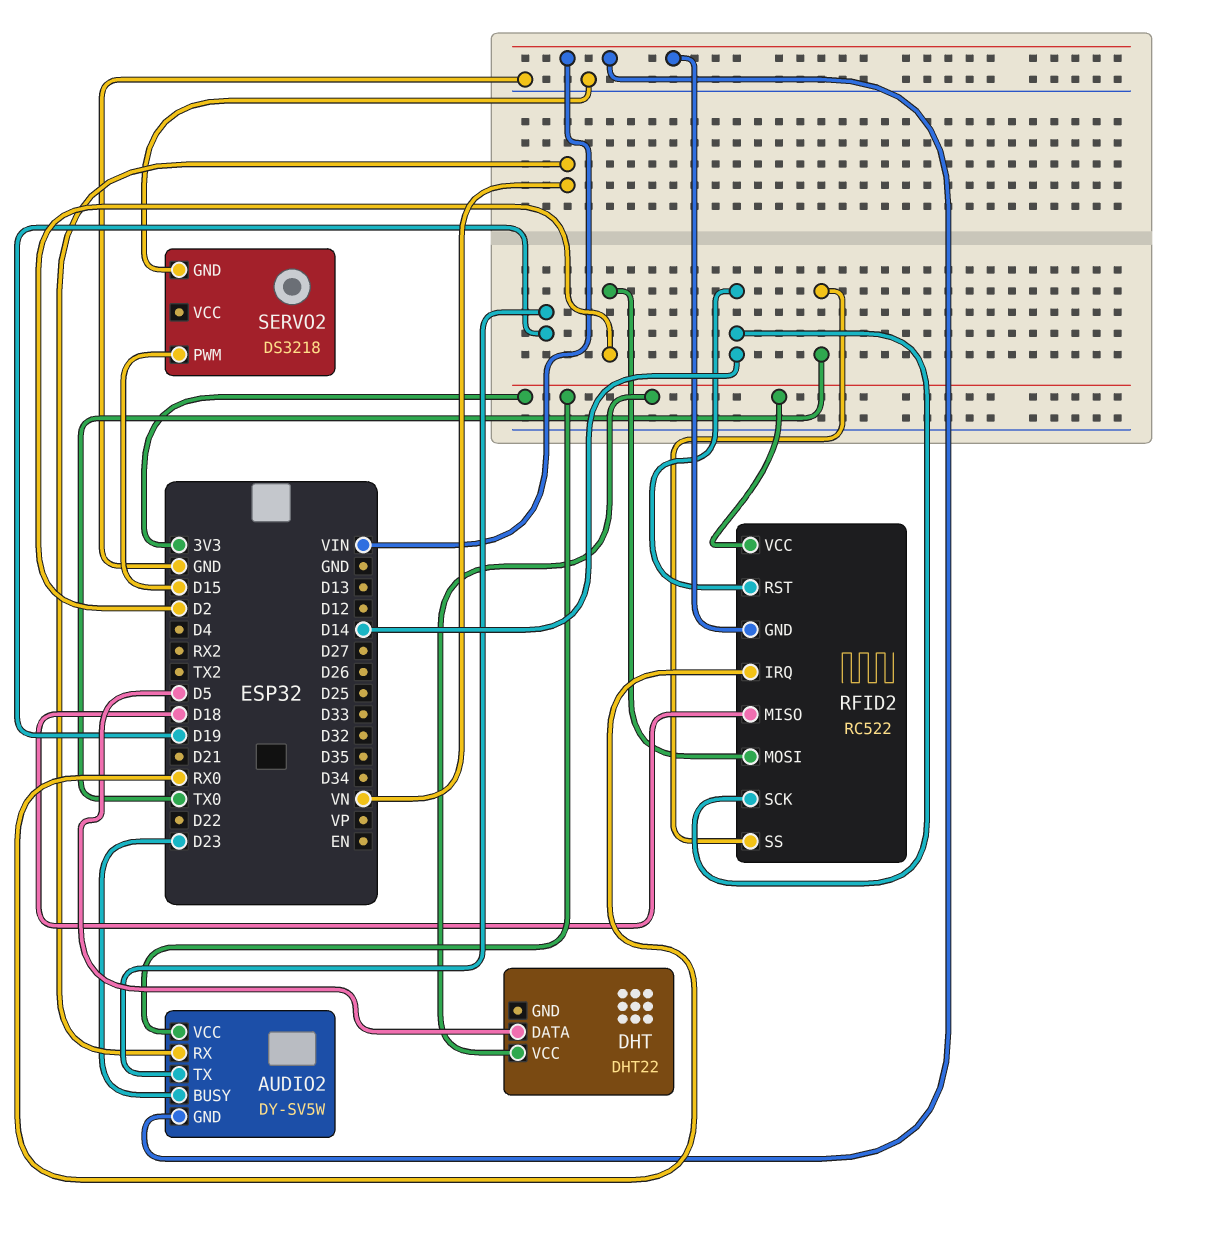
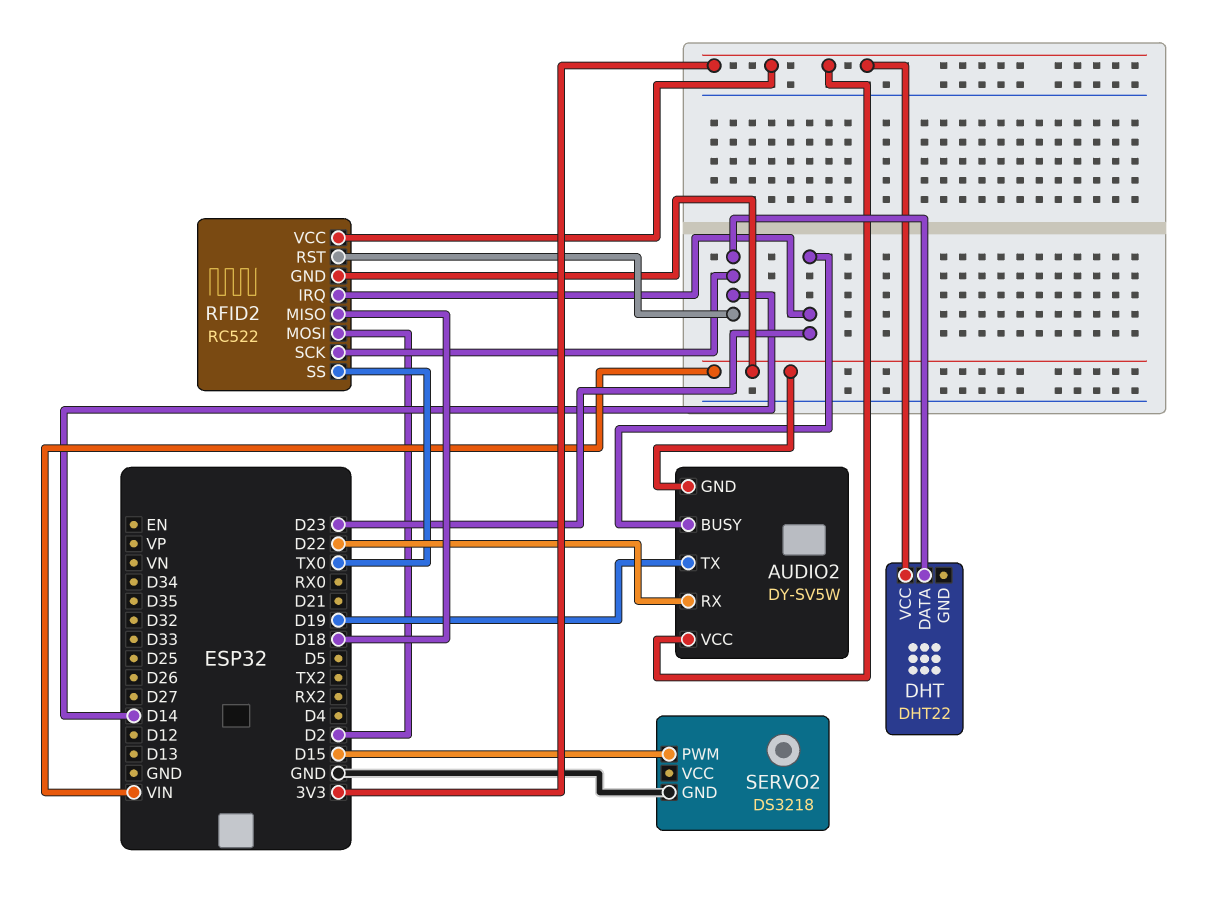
AUDIO2 pin RX: VN -> D22
DHT pin DATA: D5 -> D14
RFID2 pin IRQ: RX0 -> D23

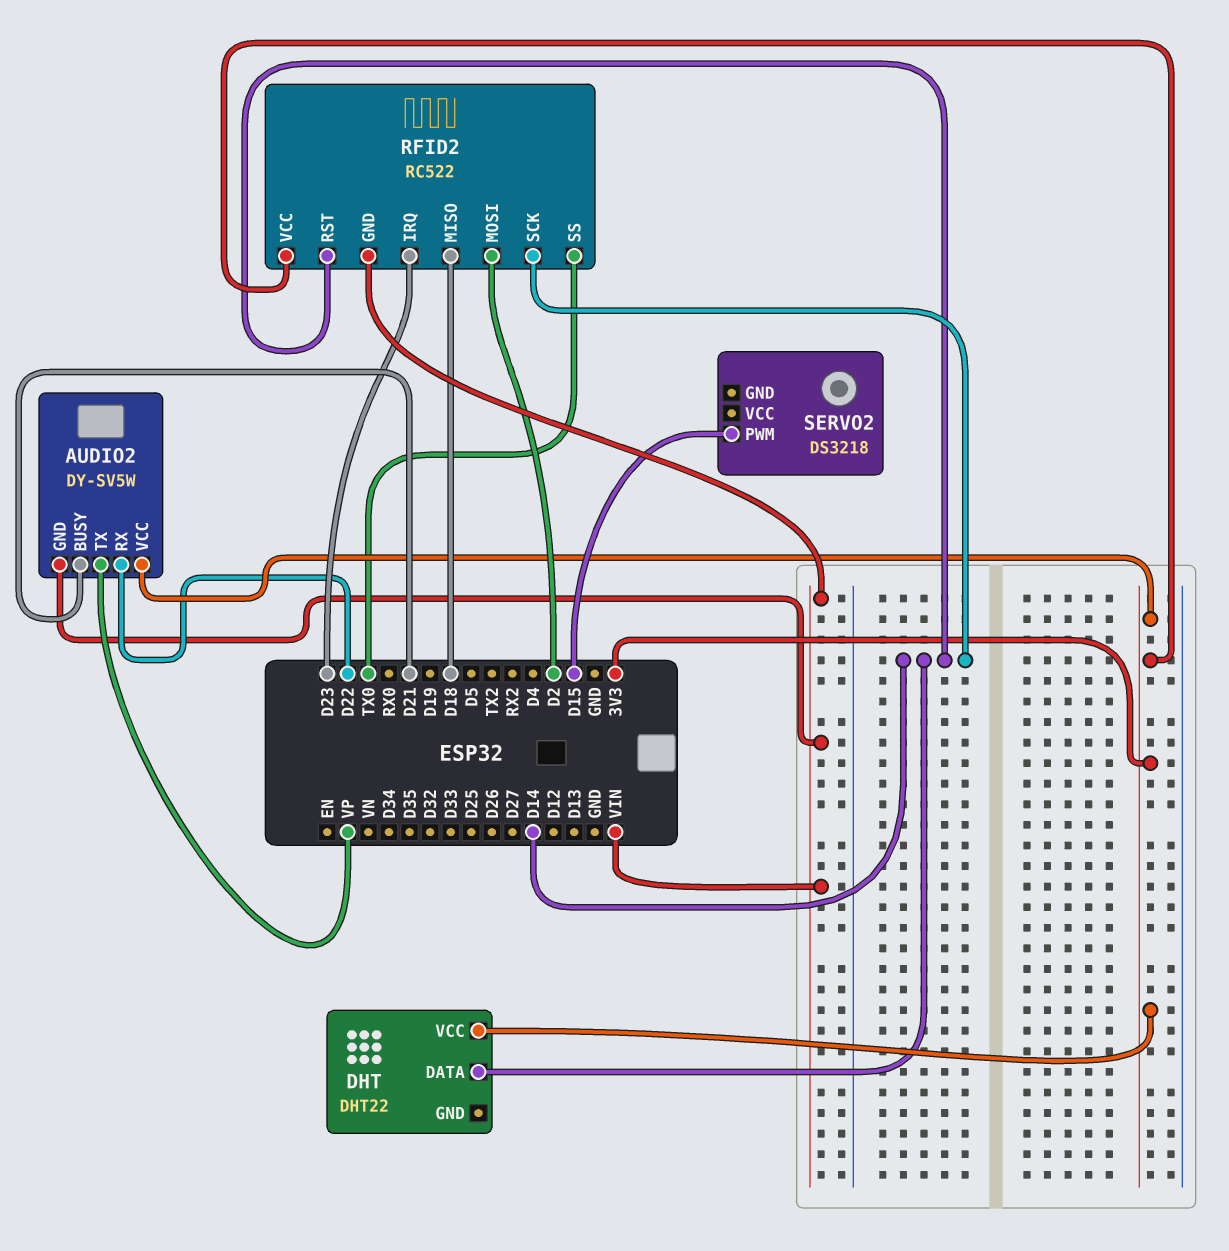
AUDIO2 pin BUSY: D23 -> D21
AUDIO2 pin TX: D19 -> VP
SERVO2 pin GND: GND -> none

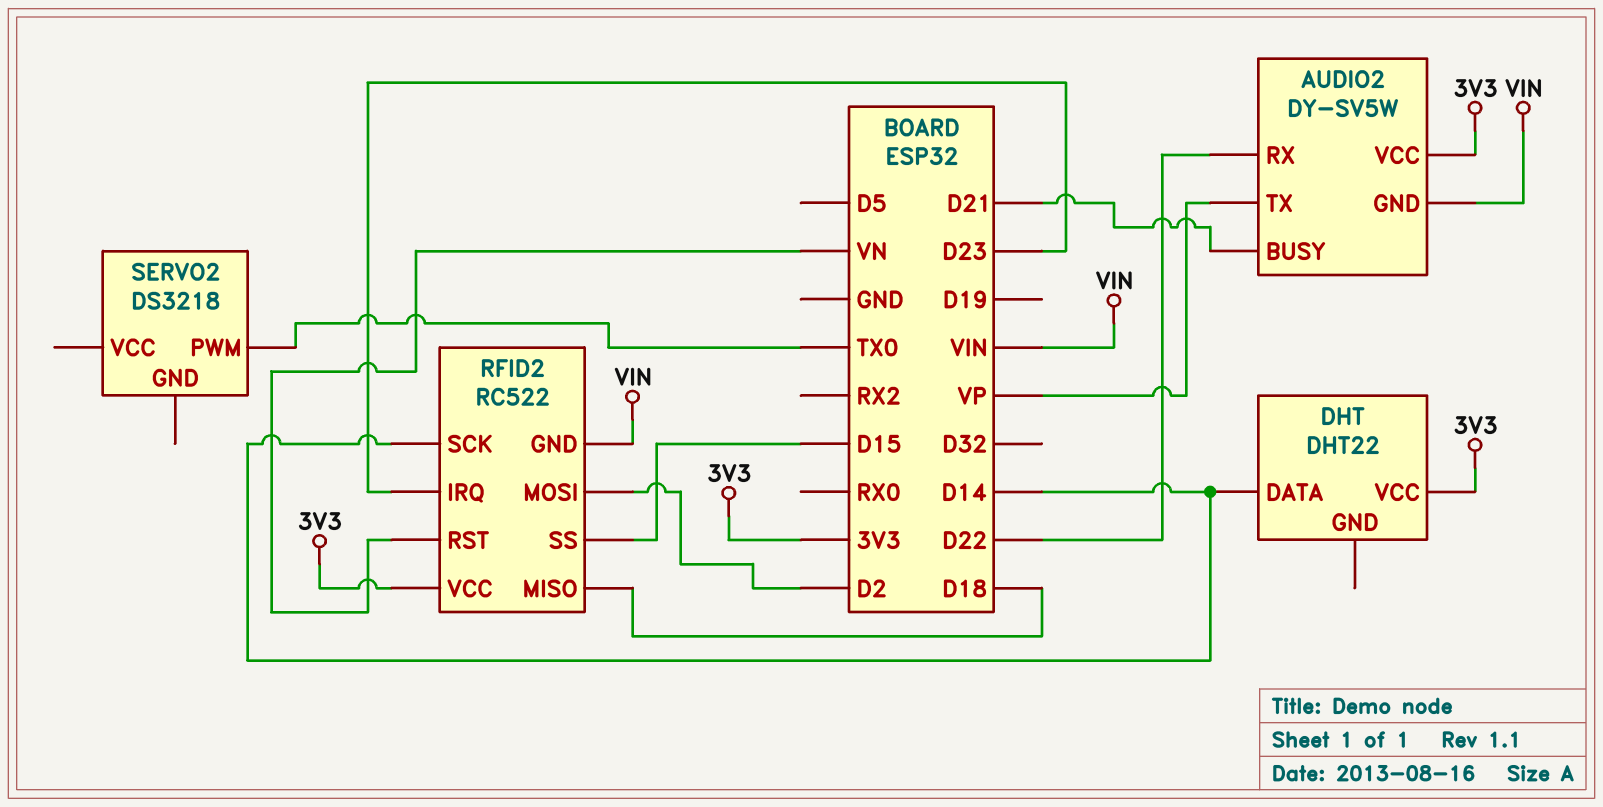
RFID2 pin RST: D14 -> VN
RFID2 pin SS: TX0 -> D15
SERVO2 pin PWM: D15 -> TX0

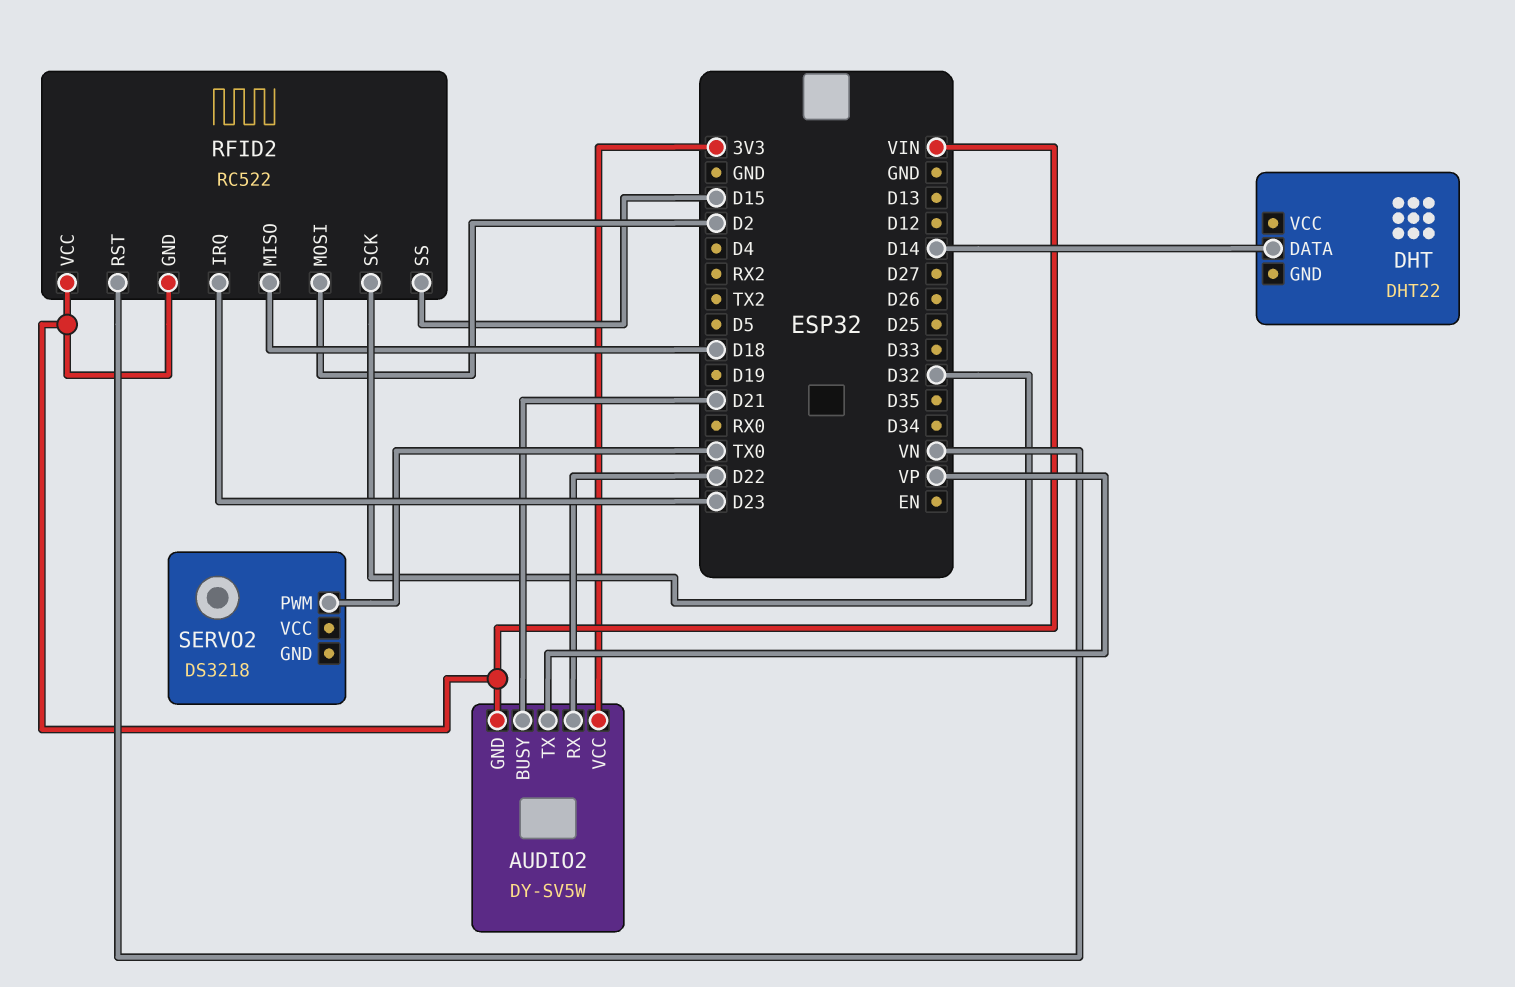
DHT pin VCC: 3V3 -> none
RFID2 pin SCK: D14 -> D32
RFID2 pin VCC: 3V3 -> VIN

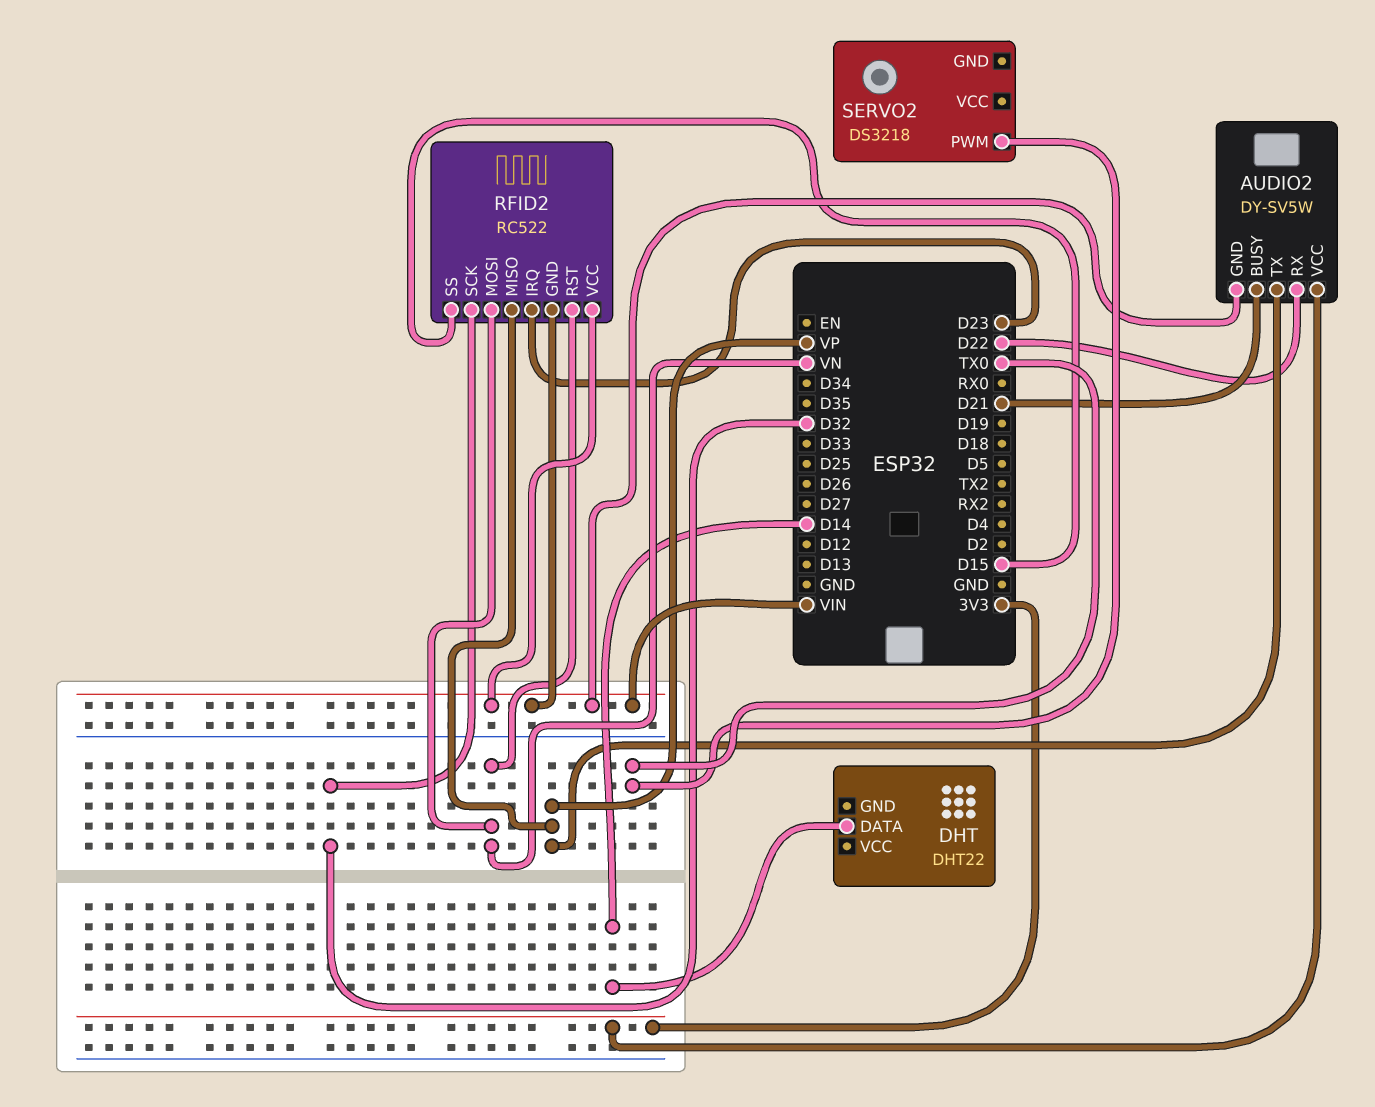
RFID2 pin MISO: D18 -> VP
RFID2 pin MOSI: D2 -> VN

